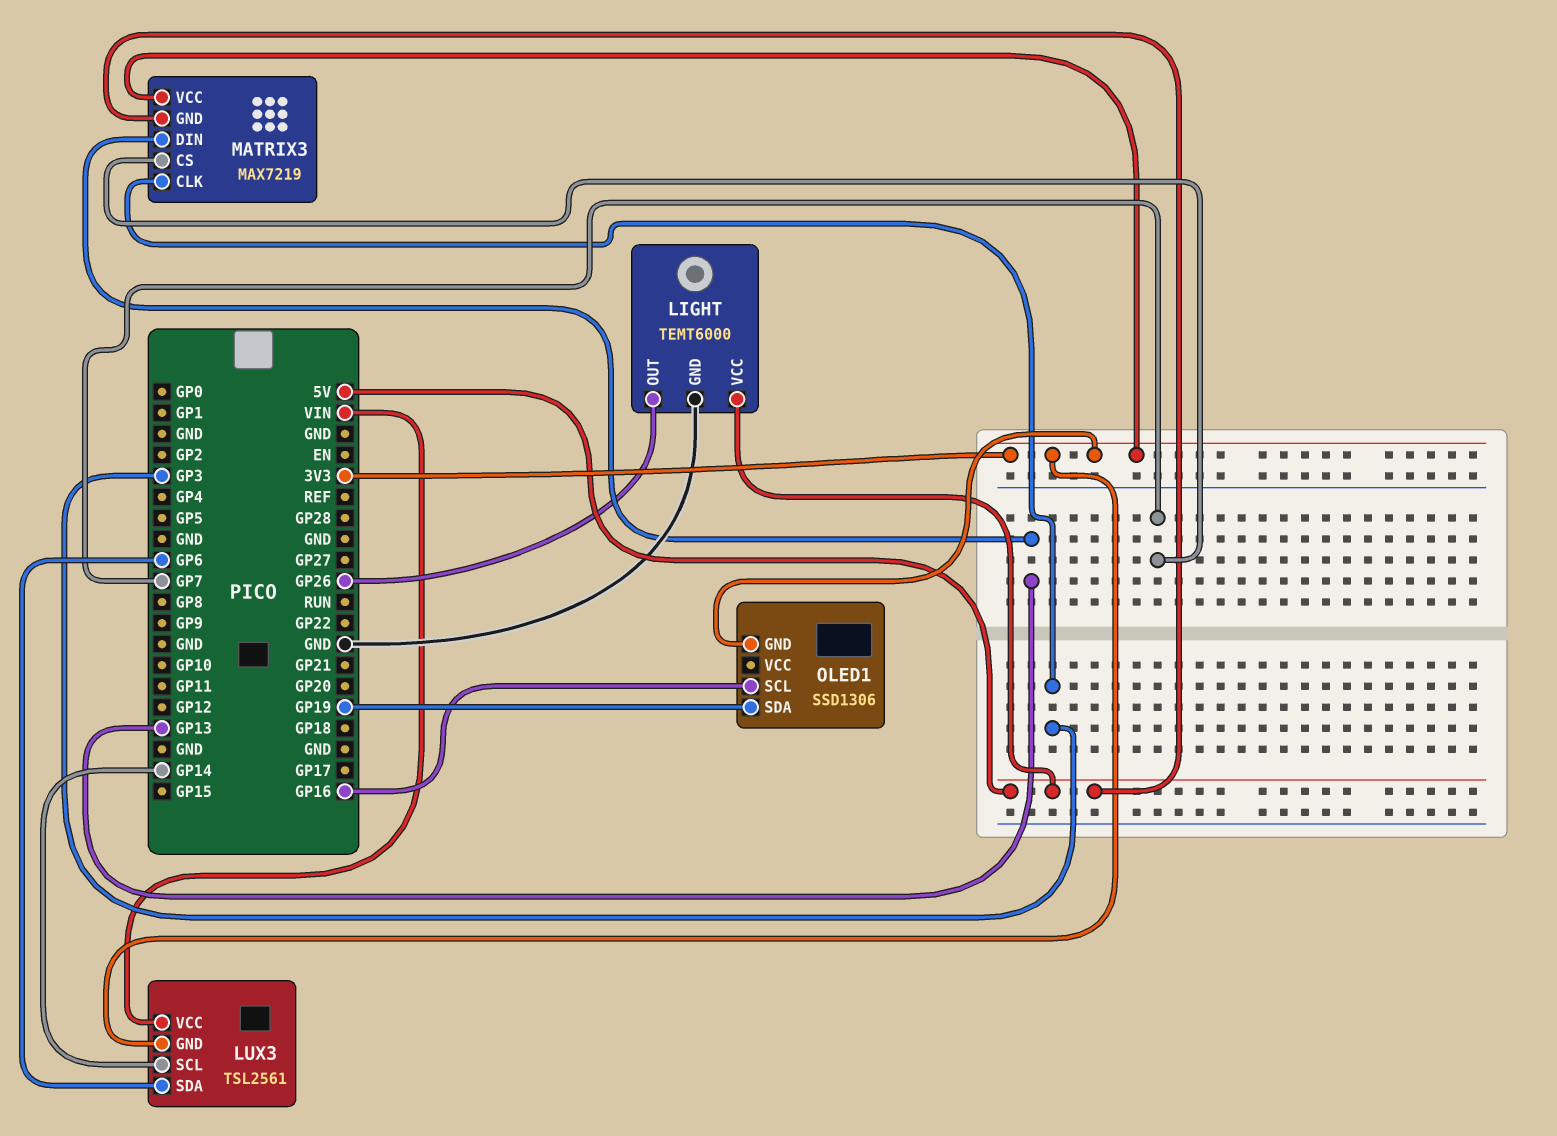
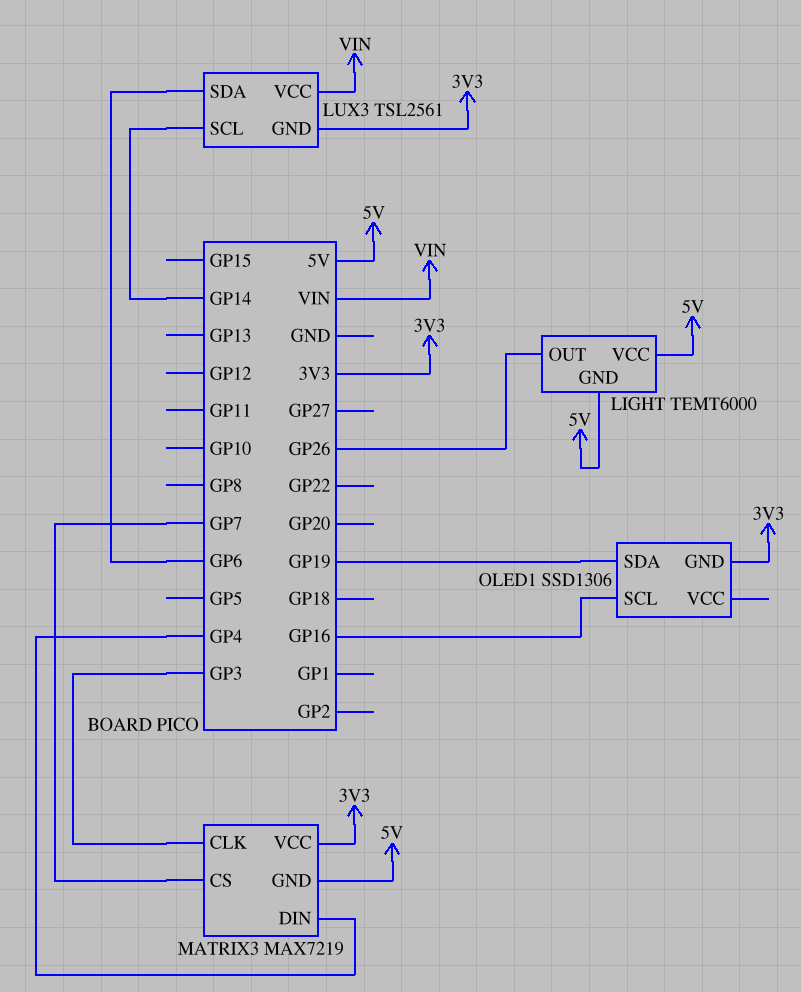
LIGHT pin GND: GND -> 5V
MATRIX3 pin DIN: GP13 -> GP4

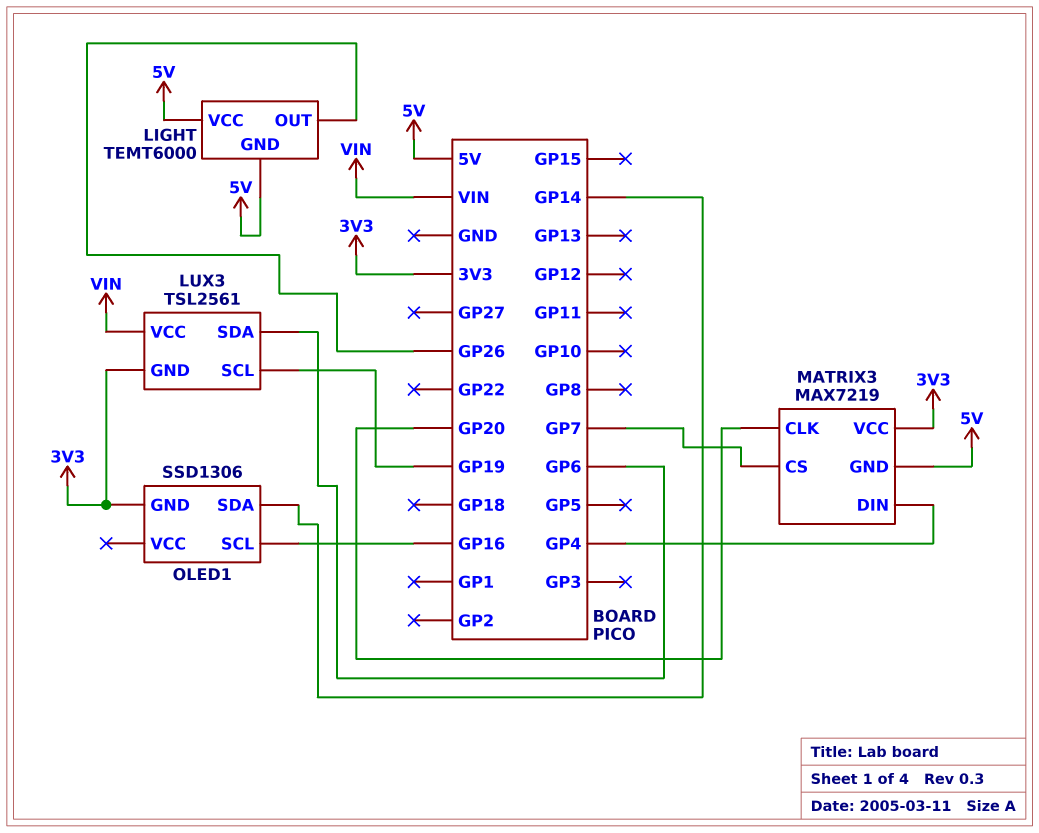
LUX3 pin SCL: GP14 -> GP19
MATRIX3 pin CLK: GP3 -> GP20
OLED1 pin SDA: GP19 -> GP14

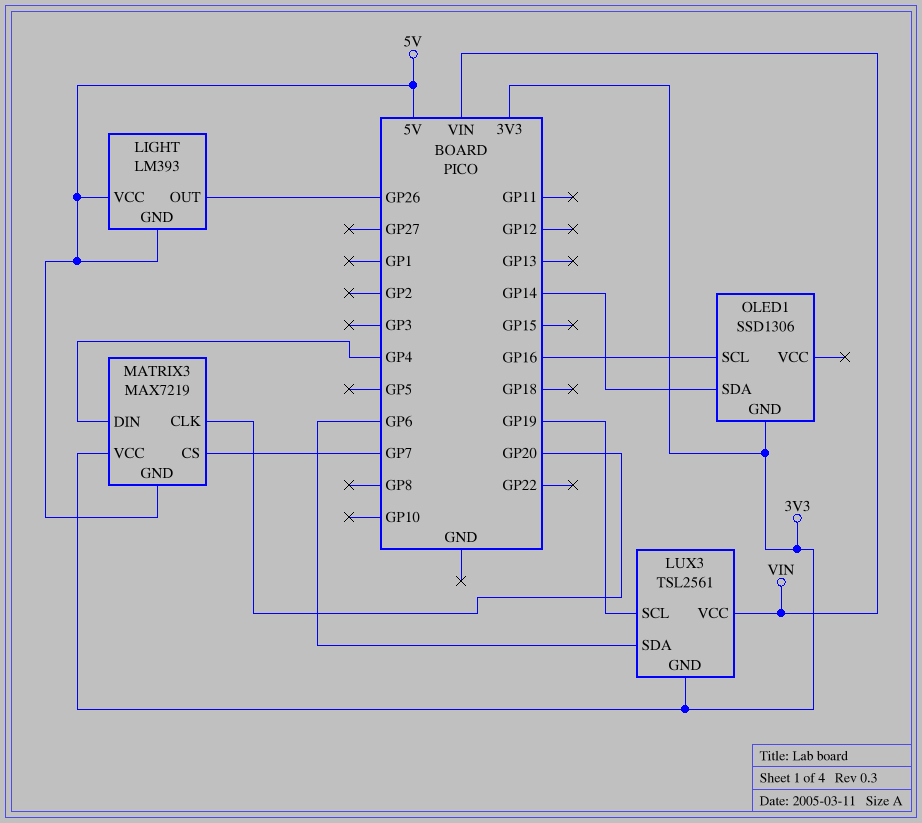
LIGHT: TEMT6000 -> LM393

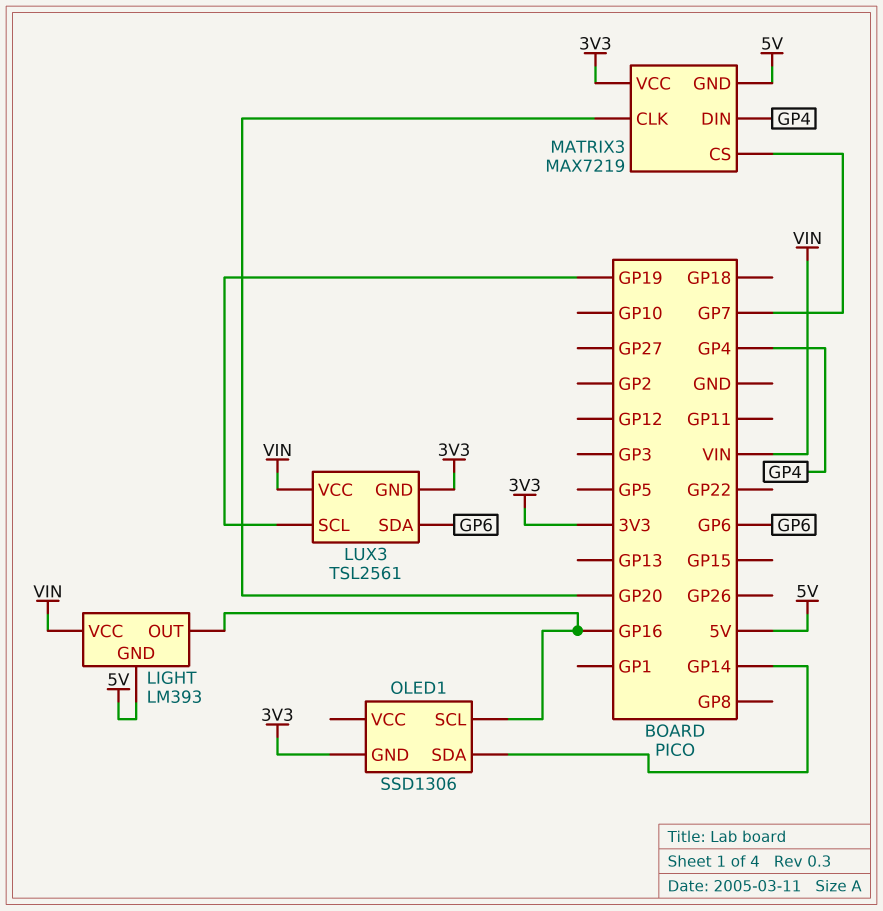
LIGHT pin OUT: GP26 -> GP16
LIGHT pin VCC: 5V -> VIN

